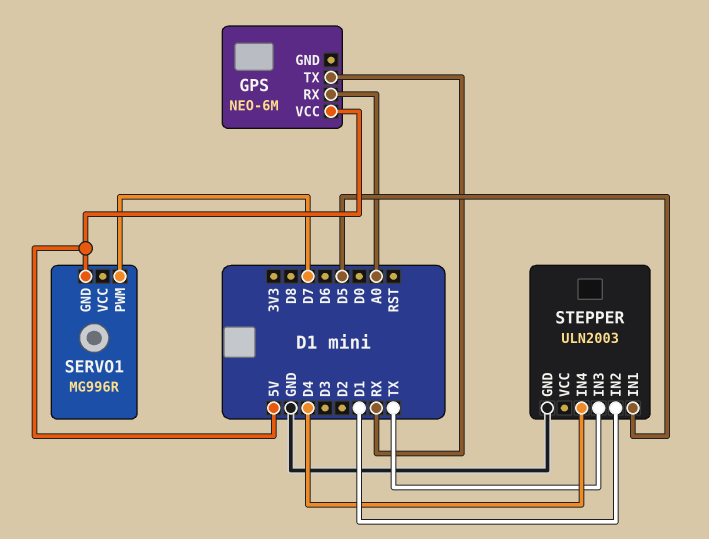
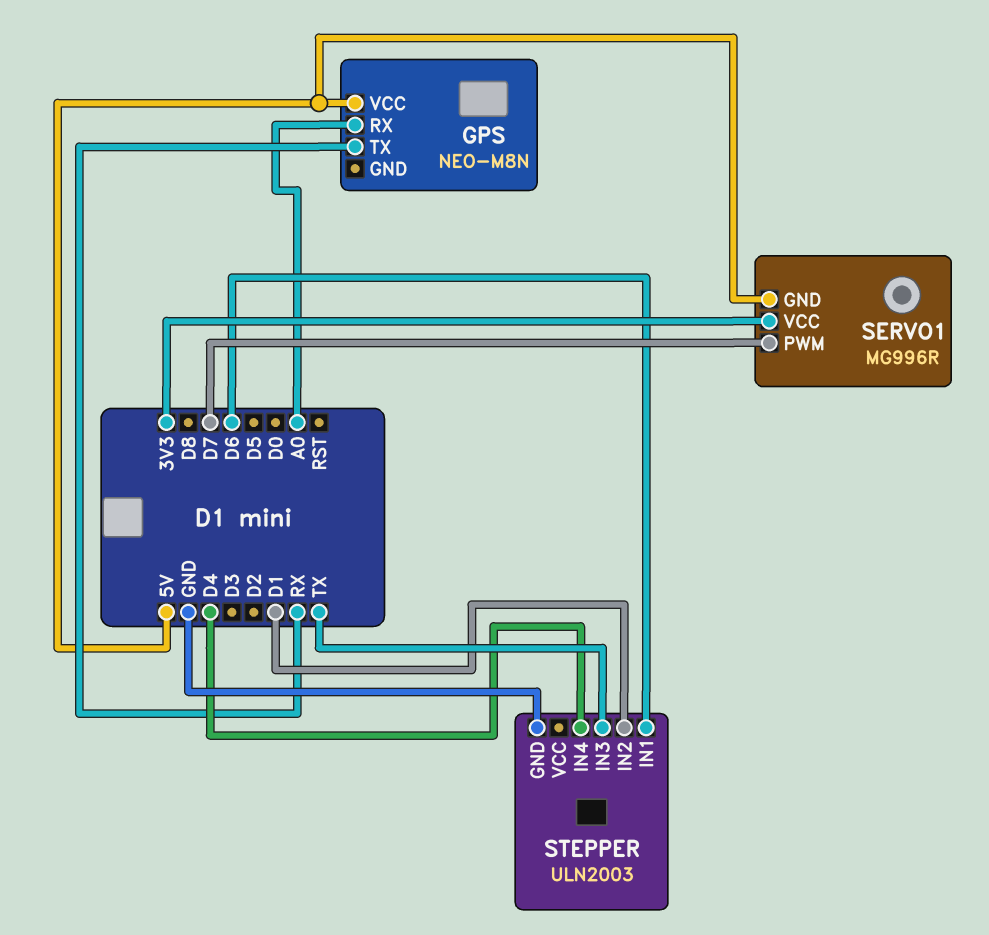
GPS: NEO-6M -> NEO-M8N
SERVO1 pin VCC: none -> 3V3
STEPPER pin IN1: D5 -> D6

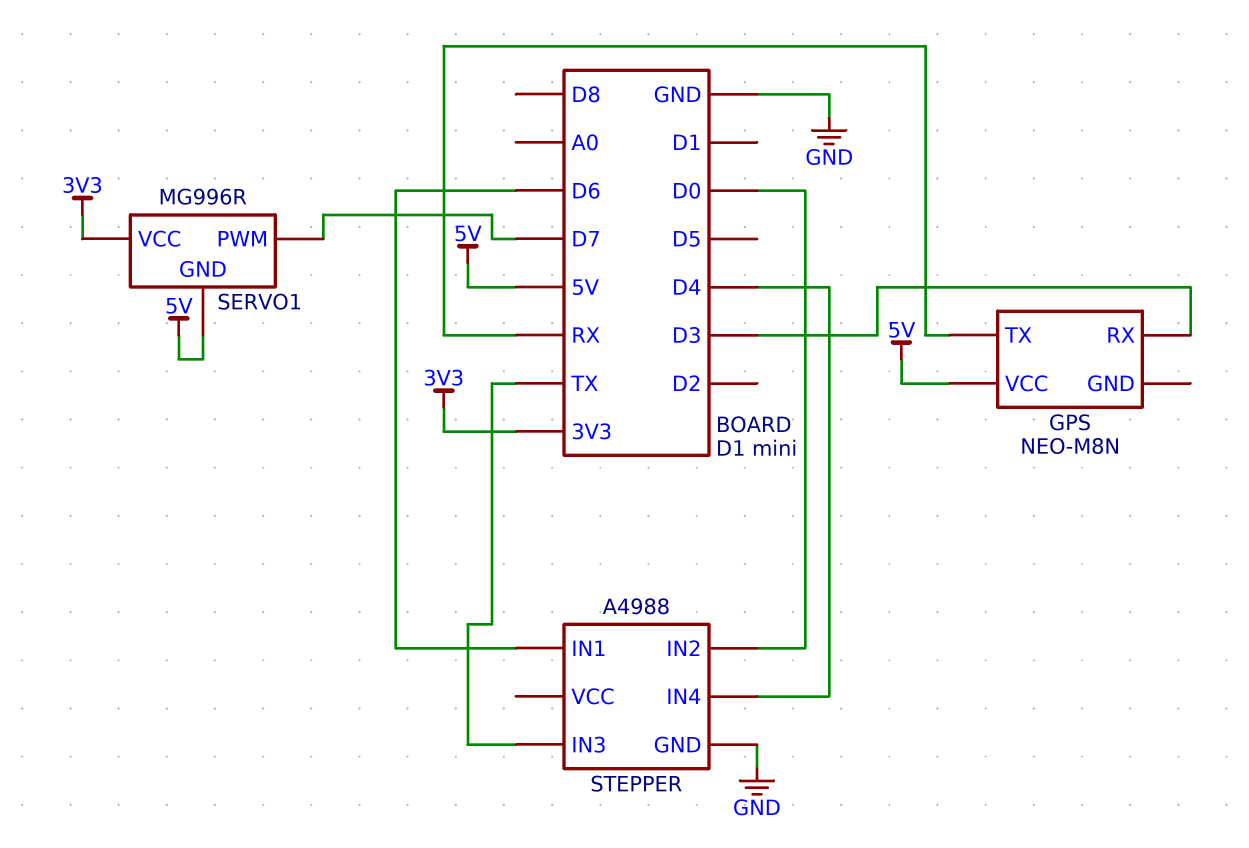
GPS pin RX: A0 -> D3
STEPPER: ULN2003 -> A4988
STEPPER pin IN2: D1 -> D0

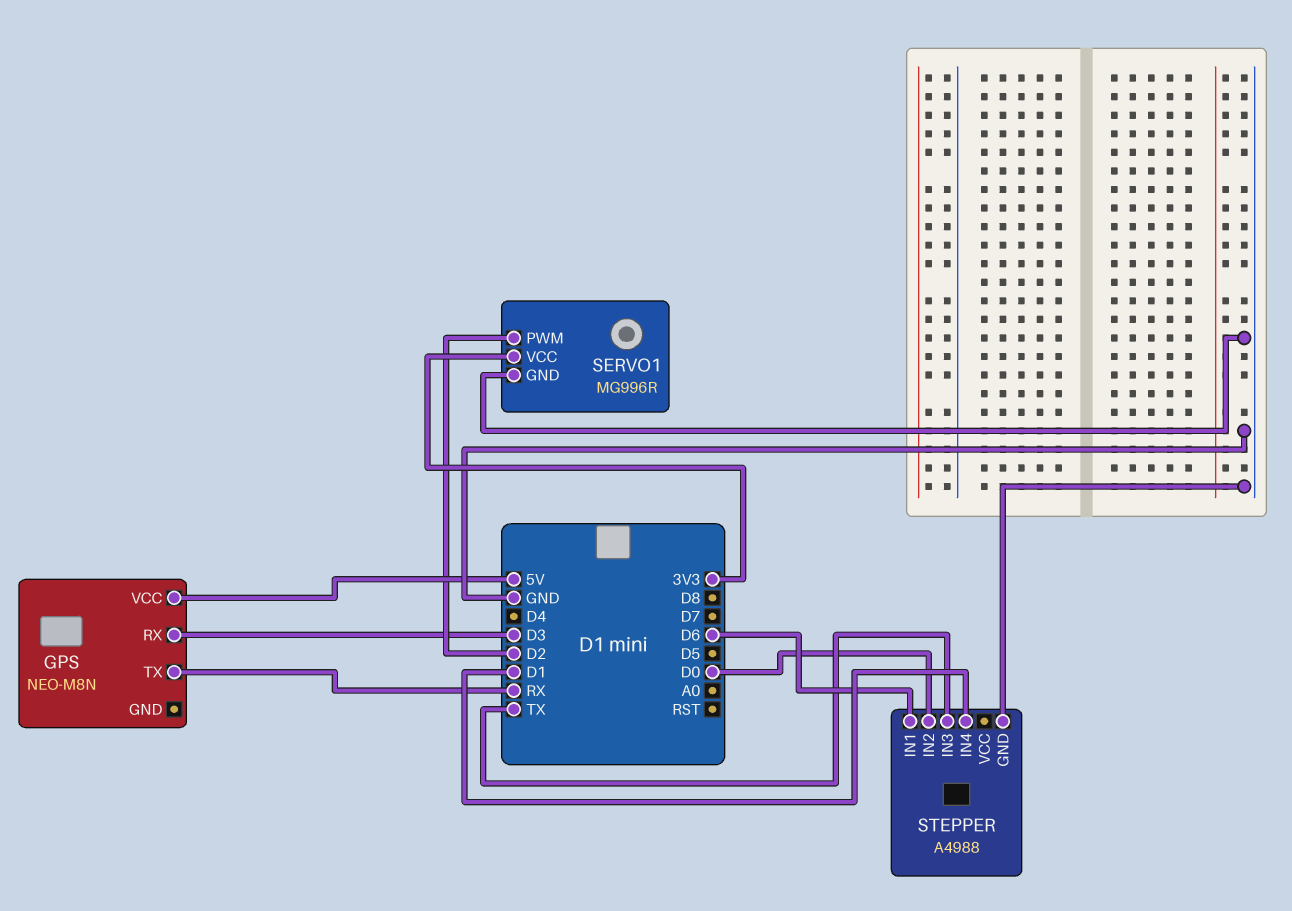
SERVO1 pin GND: 5V -> GND
SERVO1 pin PWM: D7 -> D2
STEPPER pin IN4: D4 -> D1

